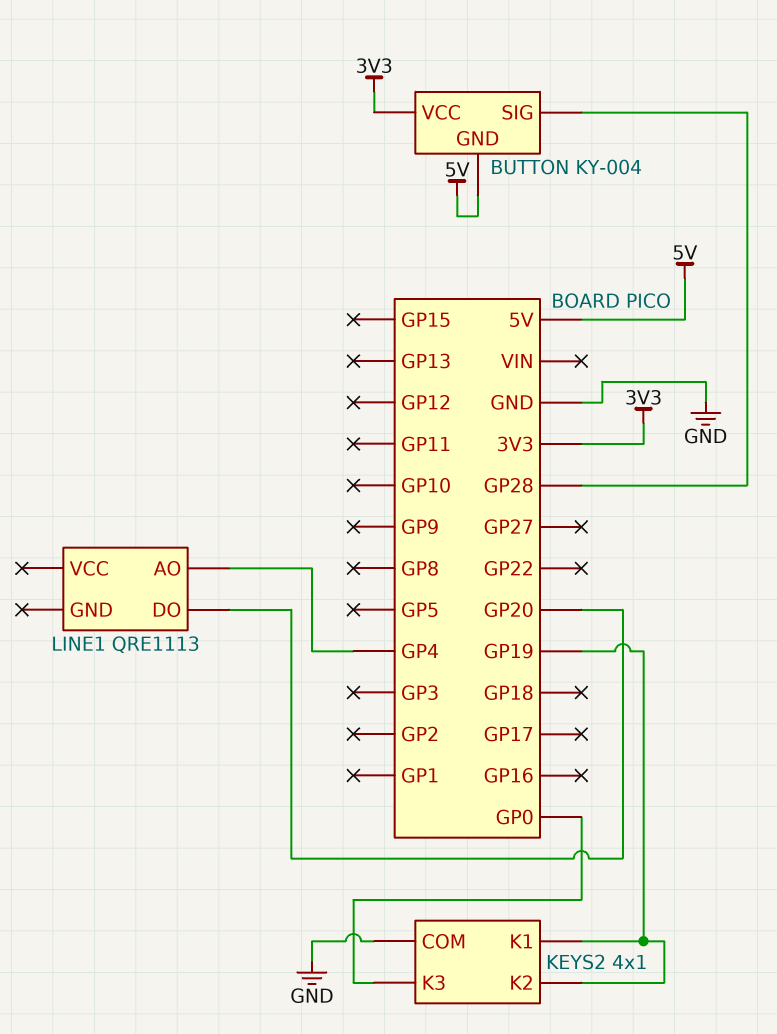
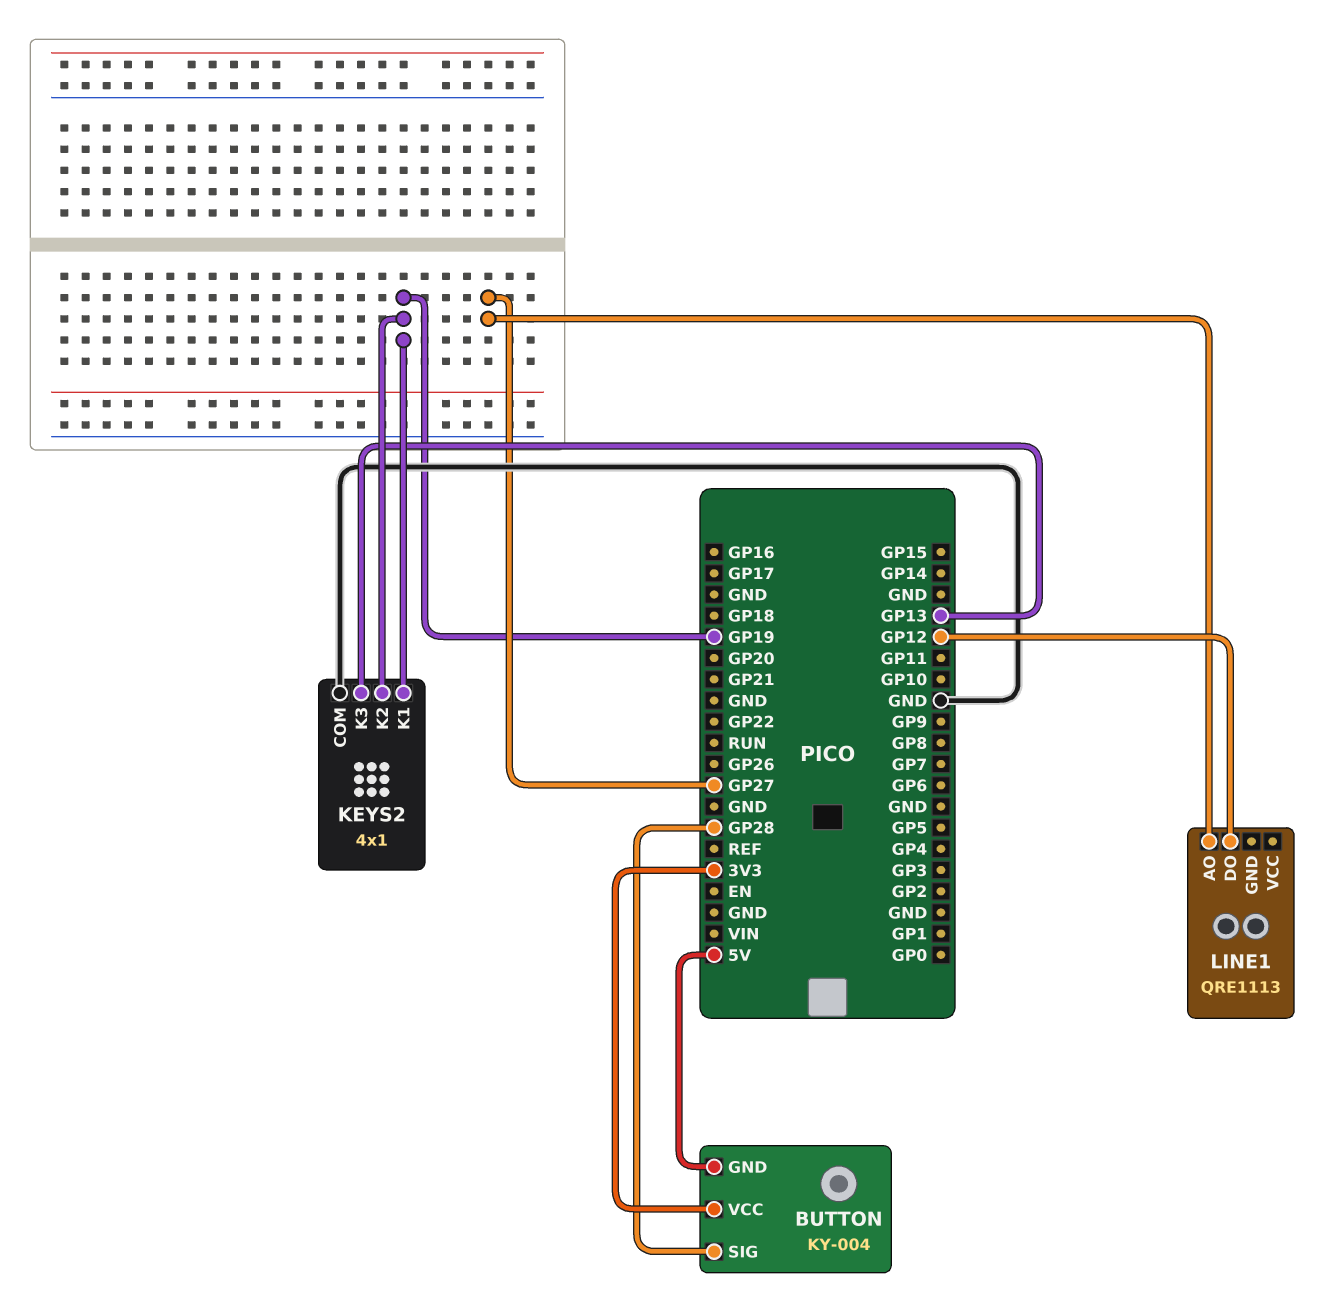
KEYS2 pin K3: GP0 -> GP13
LINE1 pin AO: GP4 -> GP27
LINE1 pin DO: GP20 -> GP12

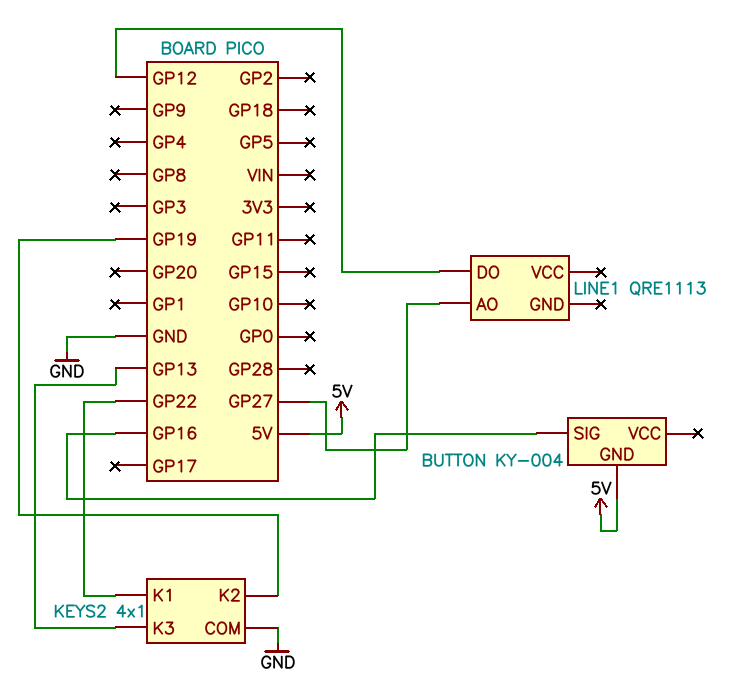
BUTTON pin SIG: GP28 -> GP16
BUTTON pin VCC: 3V3 -> none
KEYS2 pin K1: GP19 -> GP22

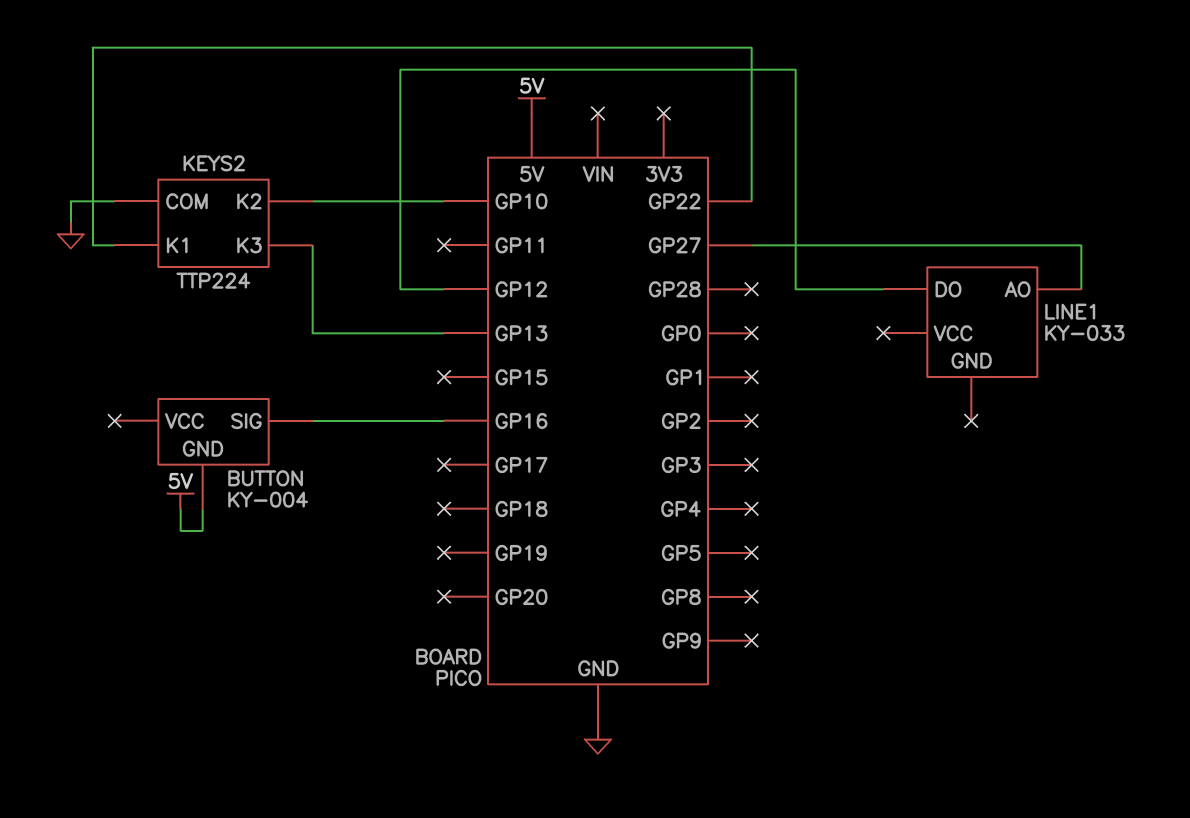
KEYS2: 4x1 -> TTP224
KEYS2 pin K2: GP19 -> GP10
LINE1: QRE1113 -> KY-033

